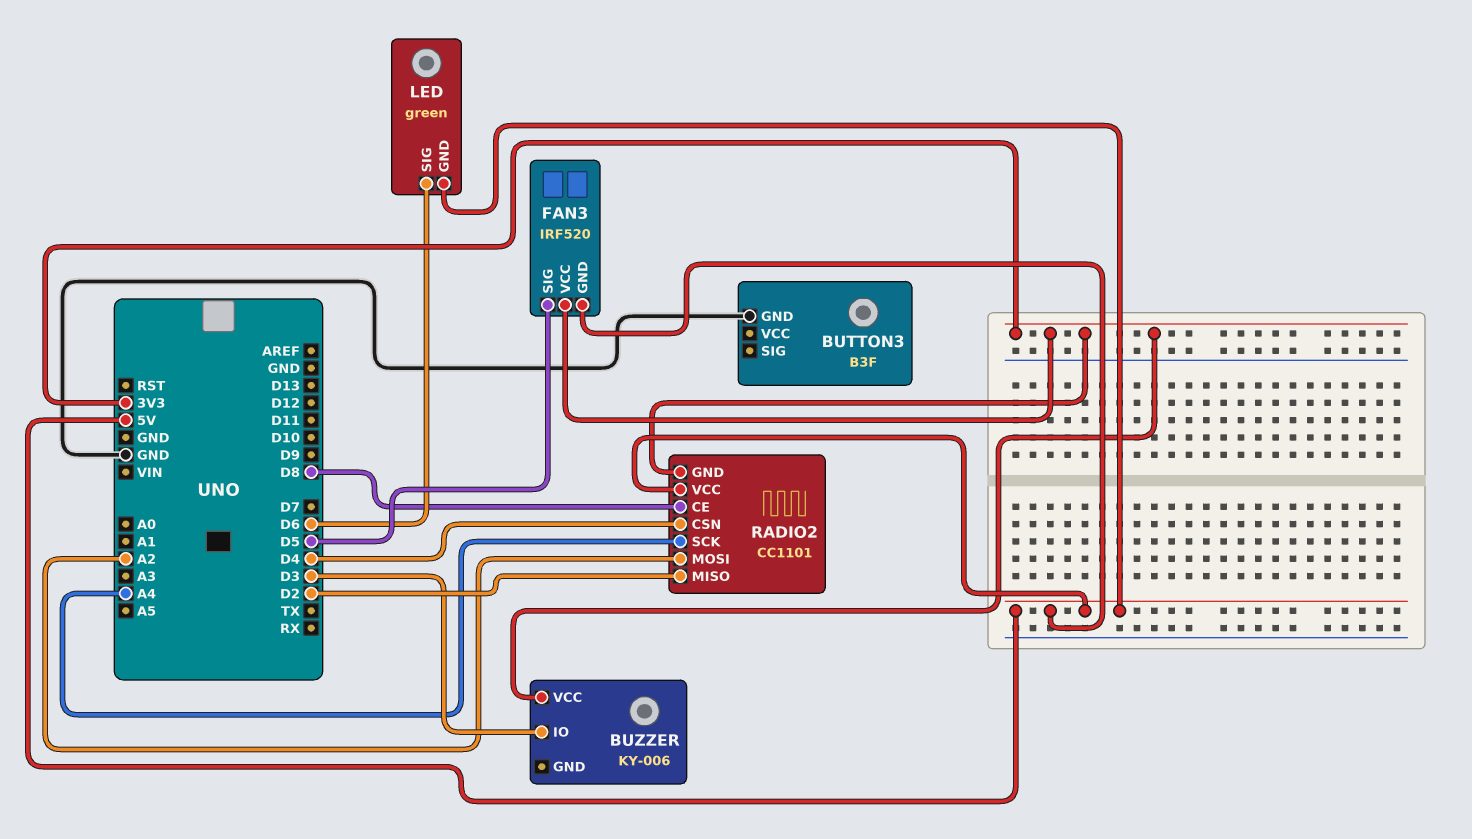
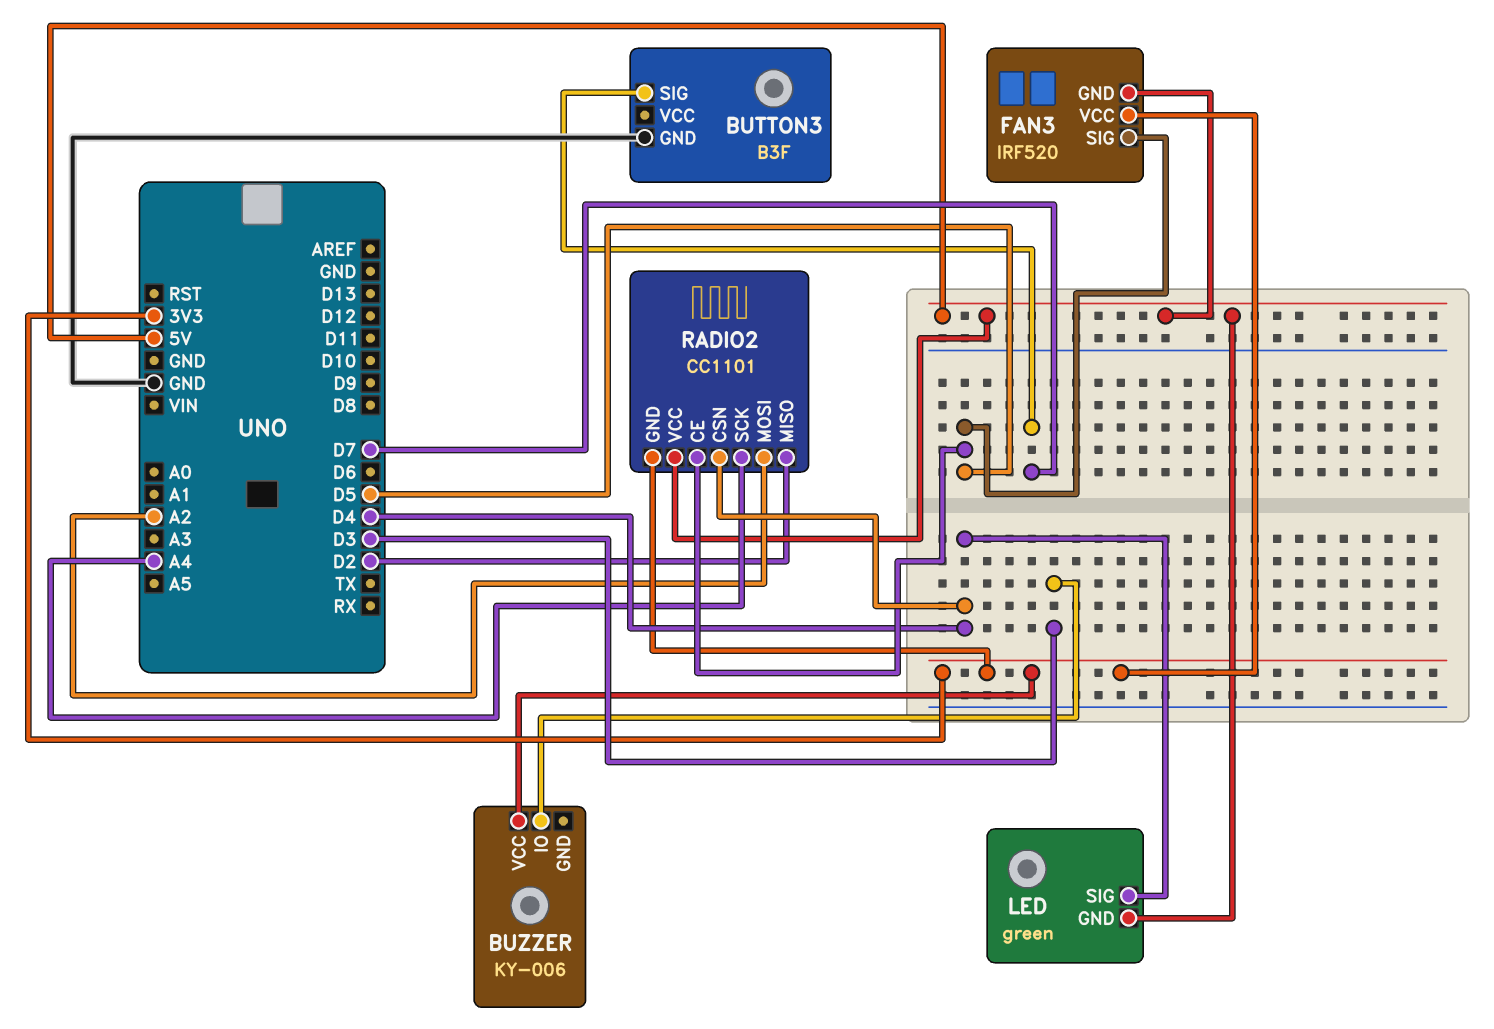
BUTTON3 pin SIG: none -> D7
LED pin SIG: D6 -> D4
RADIO2 pin CE: D8 -> D5

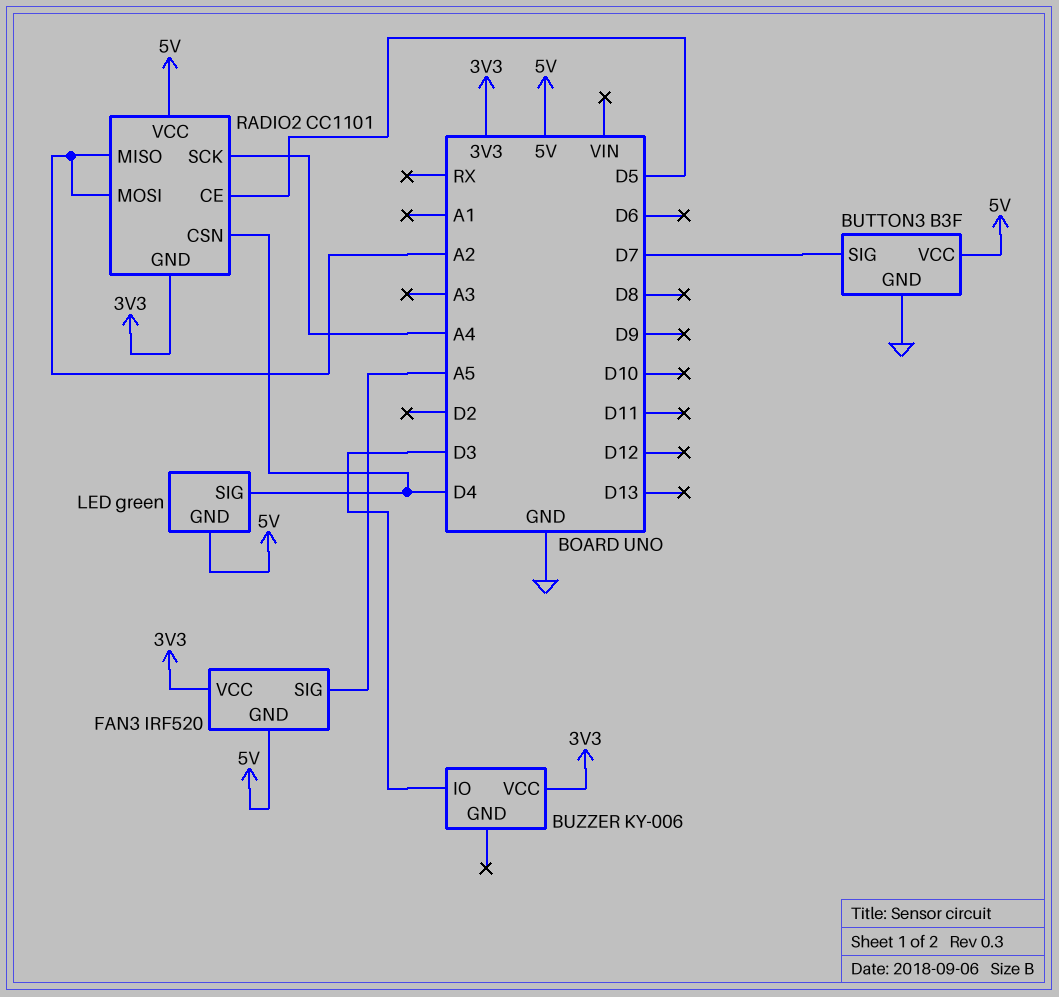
BUTTON3 pin VCC: none -> 5V
FAN3 pin SIG: D5 -> A5
RADIO2 pin MISO: D2 -> A2

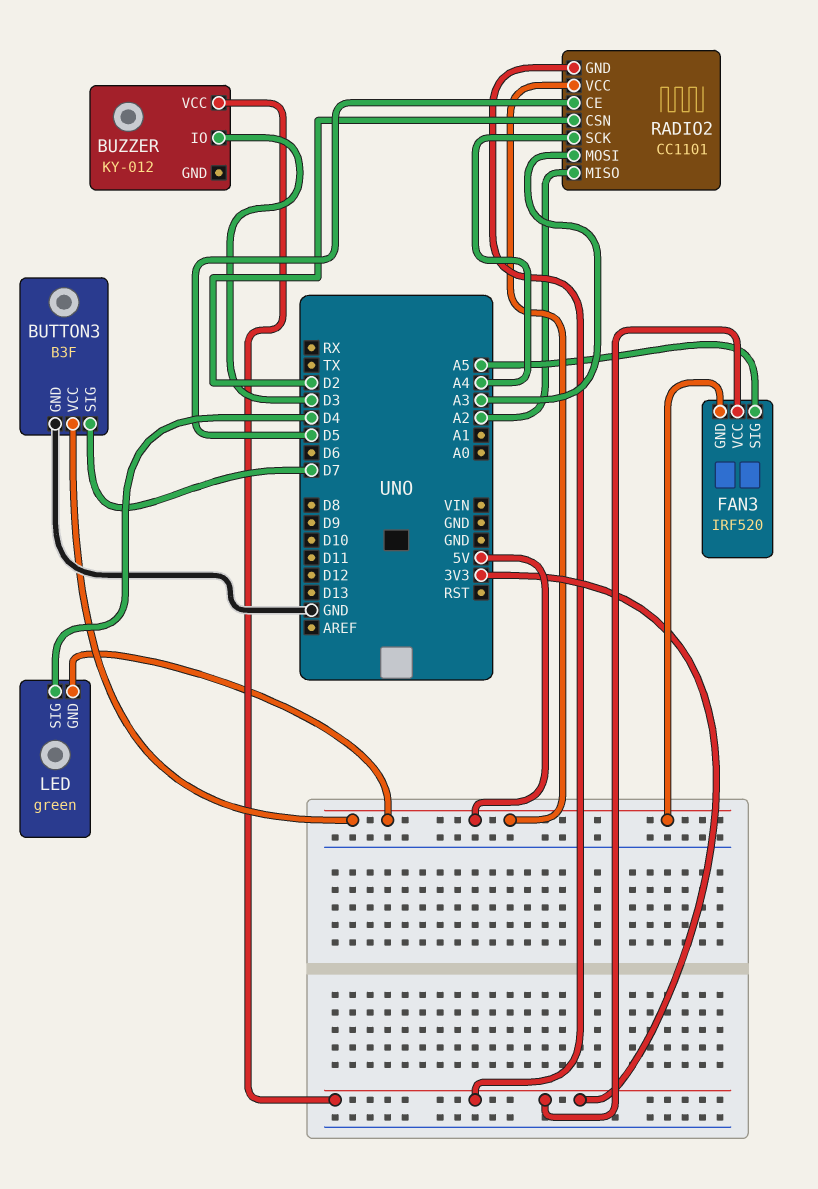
BUZZER: KY-006 -> KY-012
RADIO2 pin CSN: D4 -> D2
RADIO2 pin MOSI: A2 -> A3

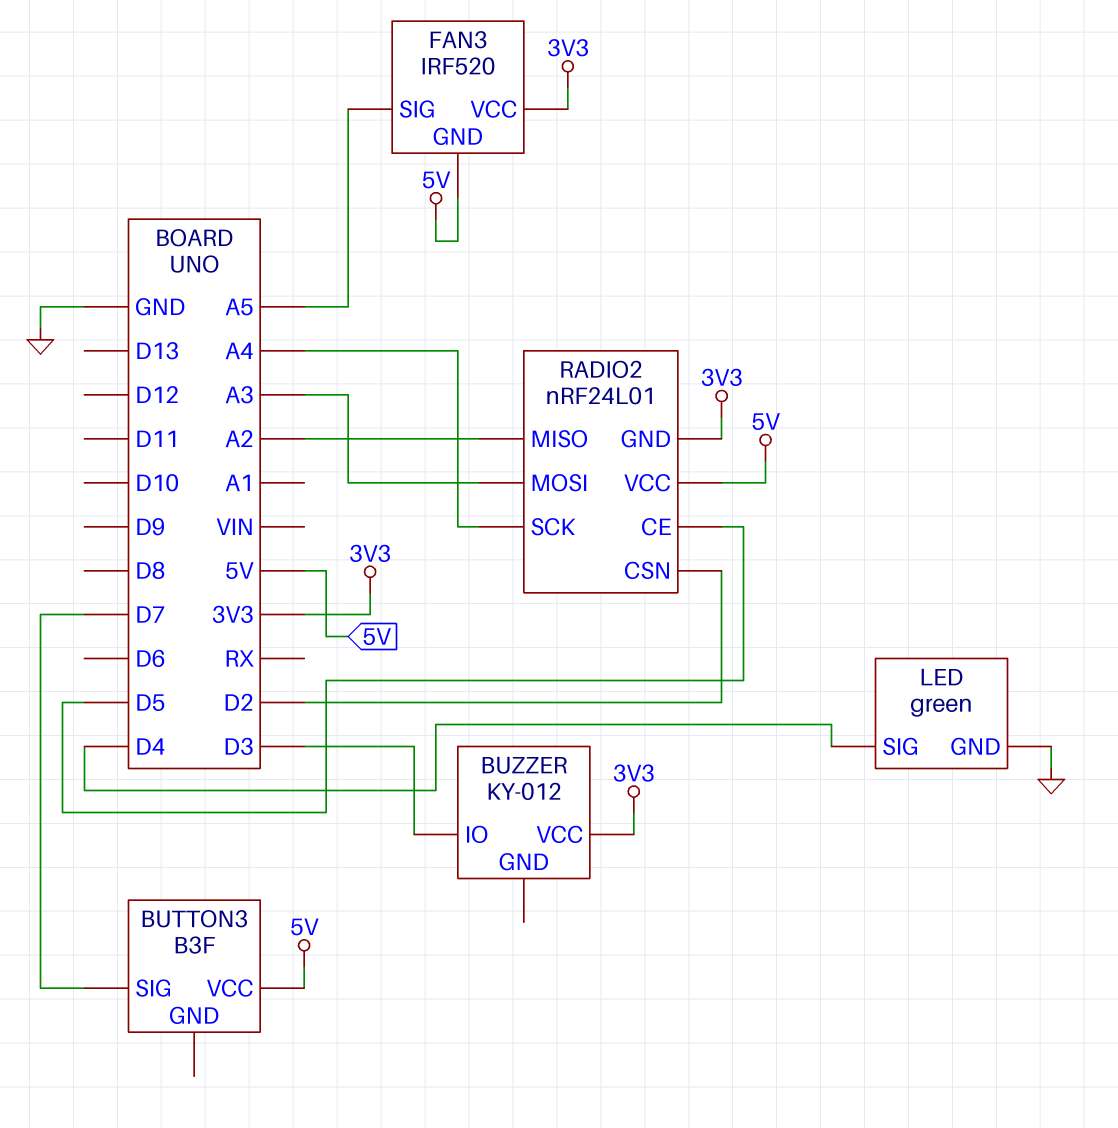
BUTTON3 pin GND: GND -> none
LED pin GND: 5V -> GND
RADIO2: CC1101 -> nRF24L01

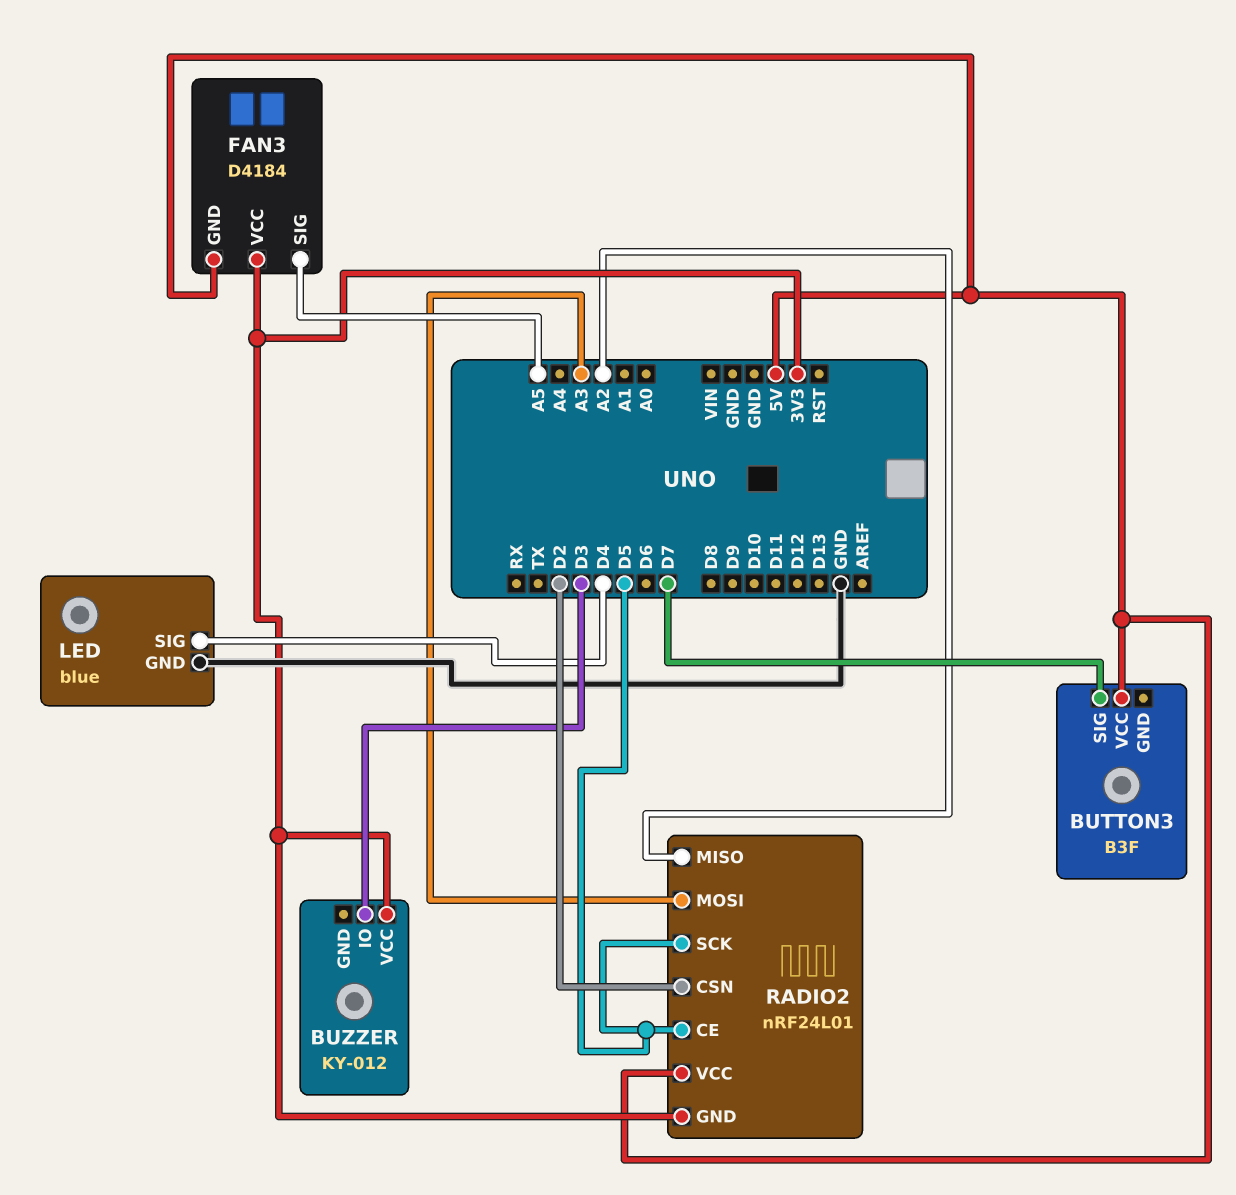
FAN3: IRF520 -> D4184
LED: green -> blue
RADIO2 pin SCK: A4 -> D5

